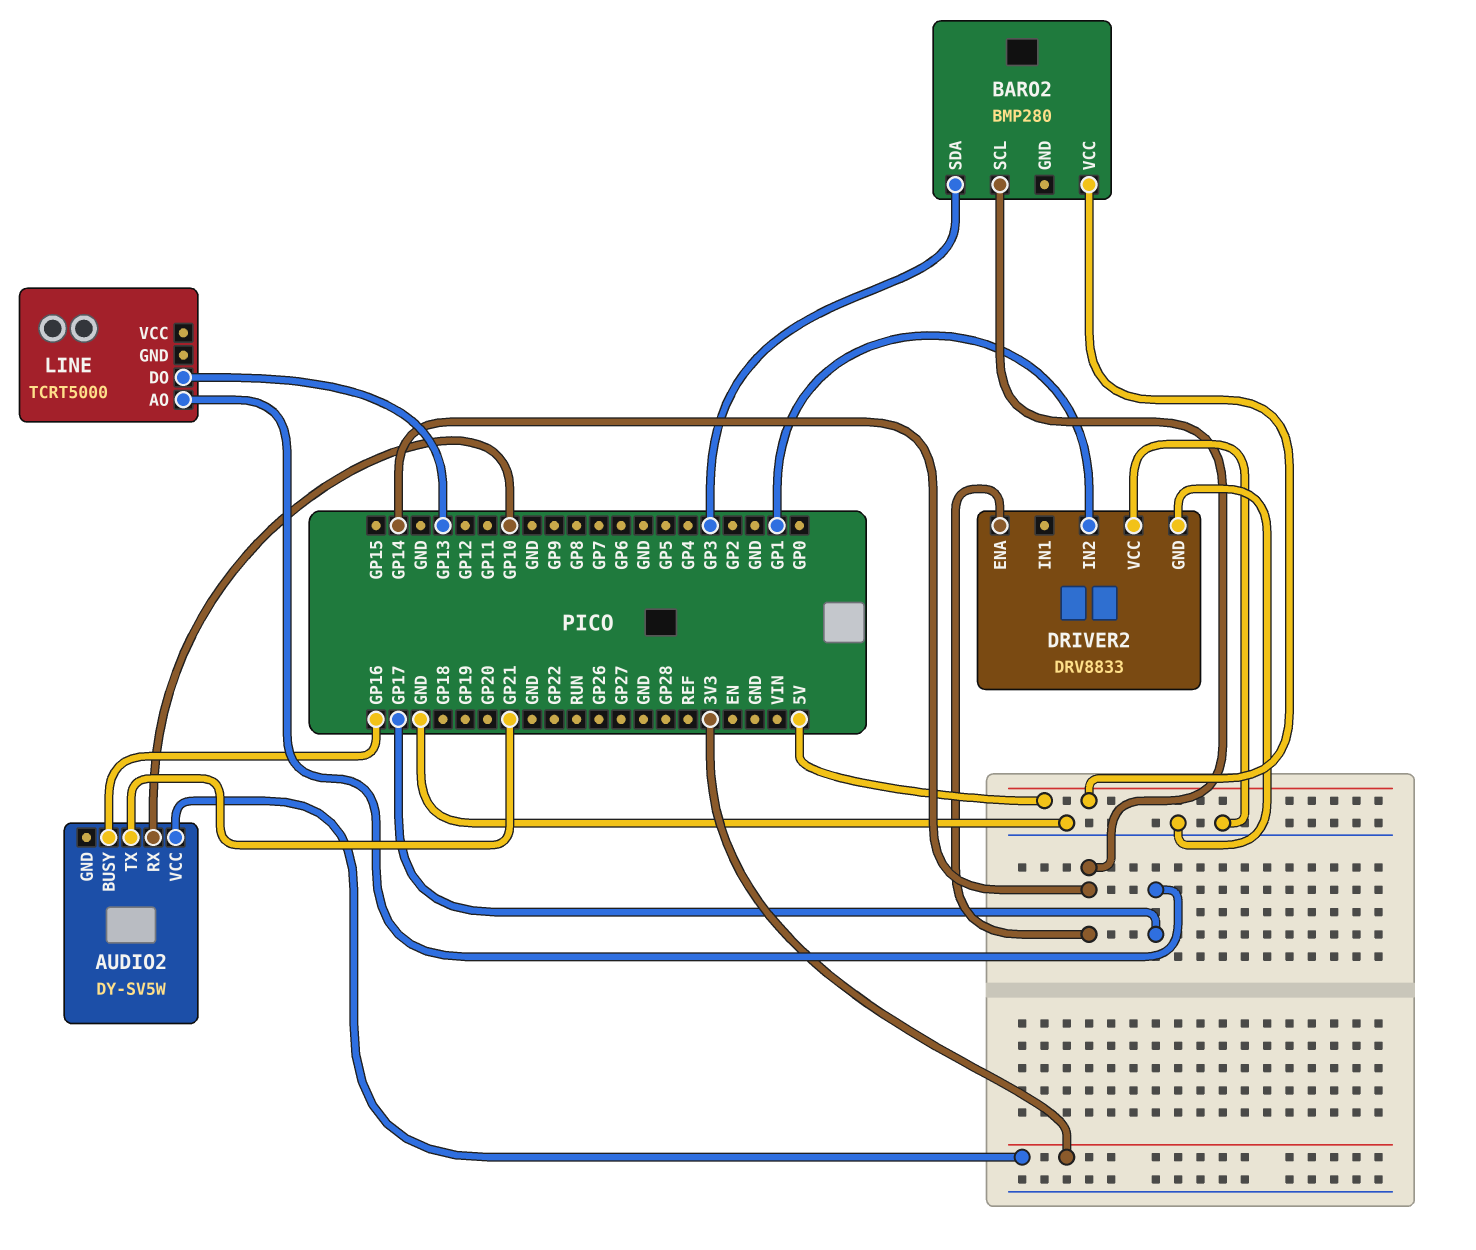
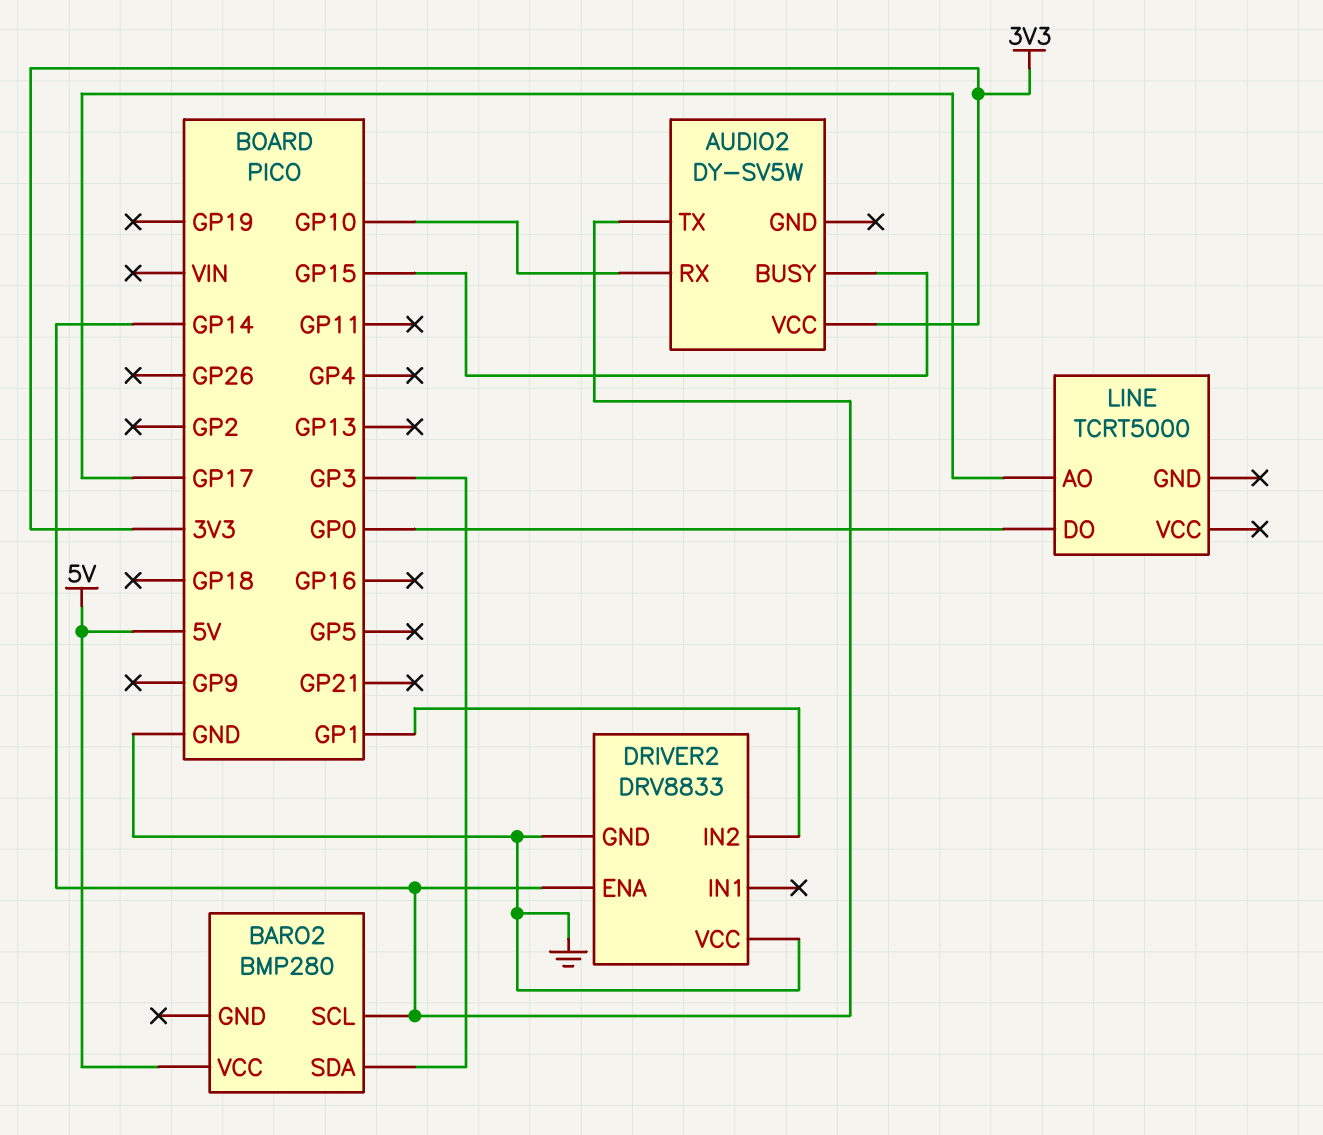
AUDIO2 pin BUSY: GP16 -> GP15
AUDIO2 pin TX: GP21 -> GP14
LINE pin DO: GP13 -> GP0

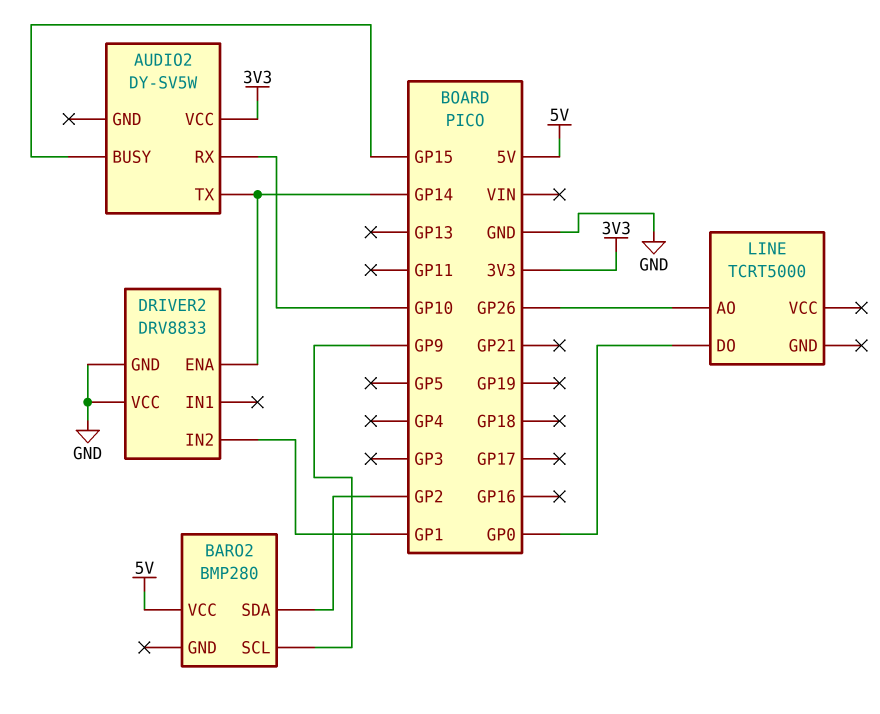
BARO2 pin SCL: GP14 -> GP9
BARO2 pin SDA: GP3 -> GP2
LINE pin AO: GP17 -> GP26

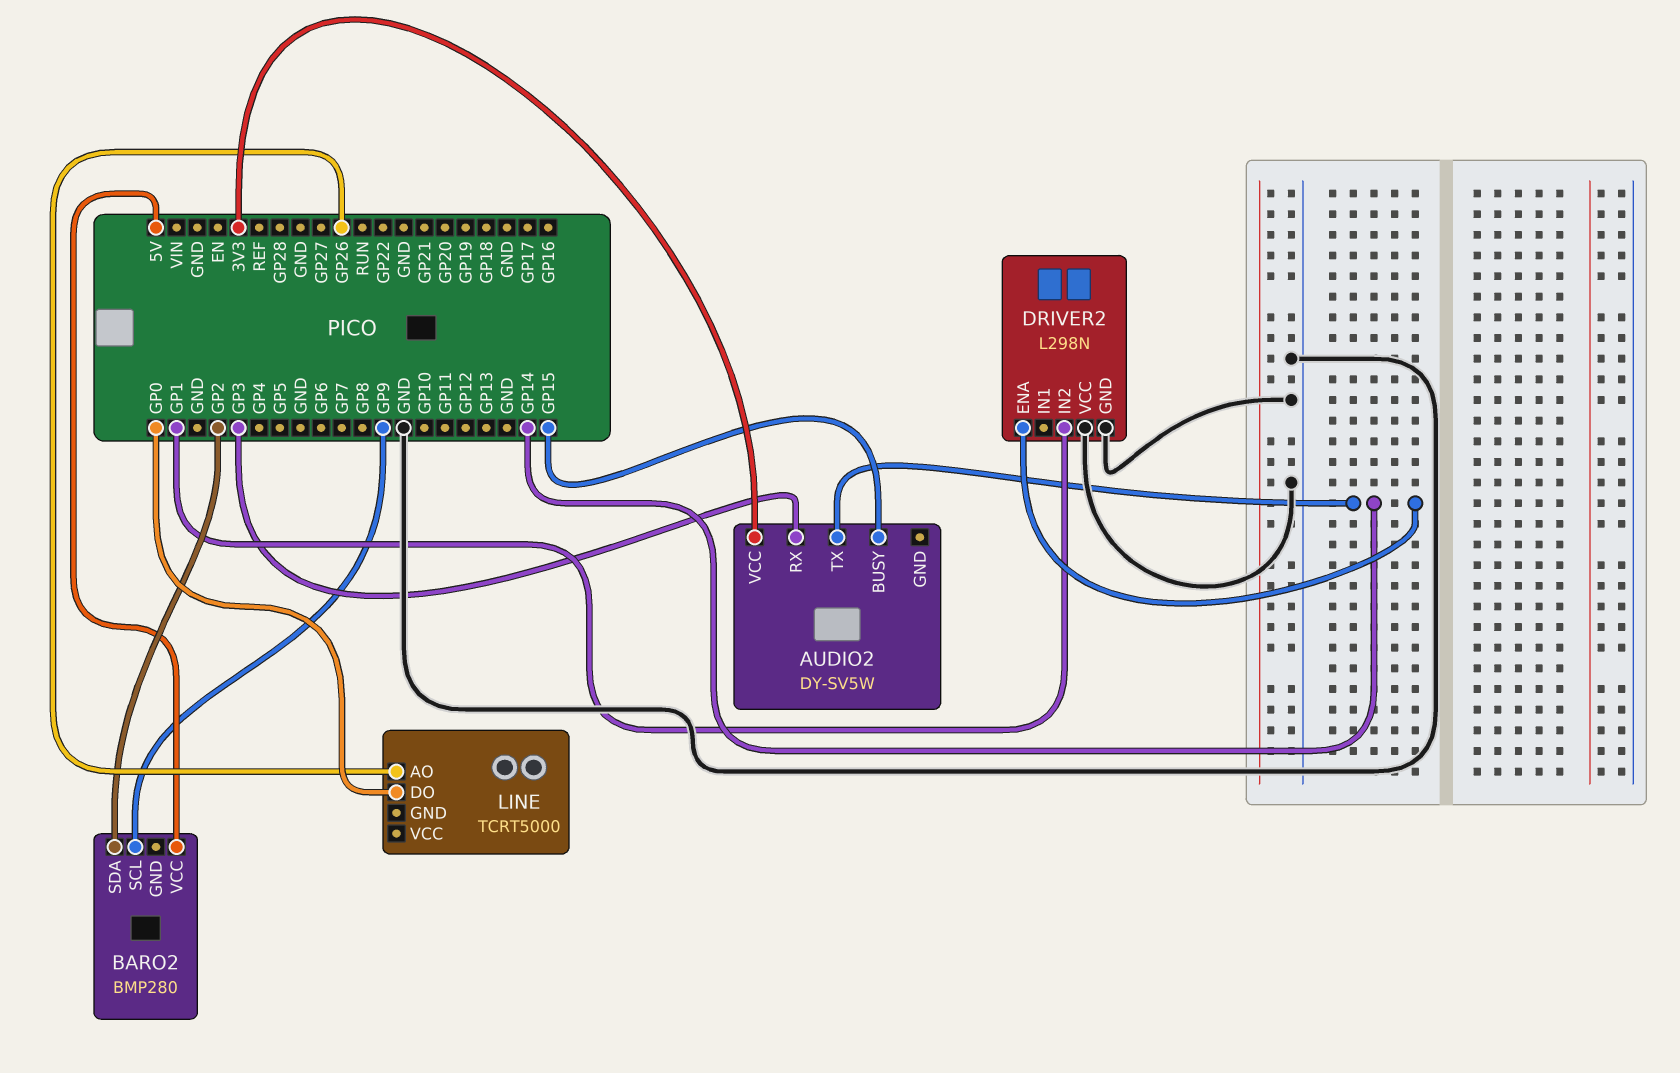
AUDIO2 pin RX: GP10 -> GP3
DRIVER2: DRV8833 -> L298N

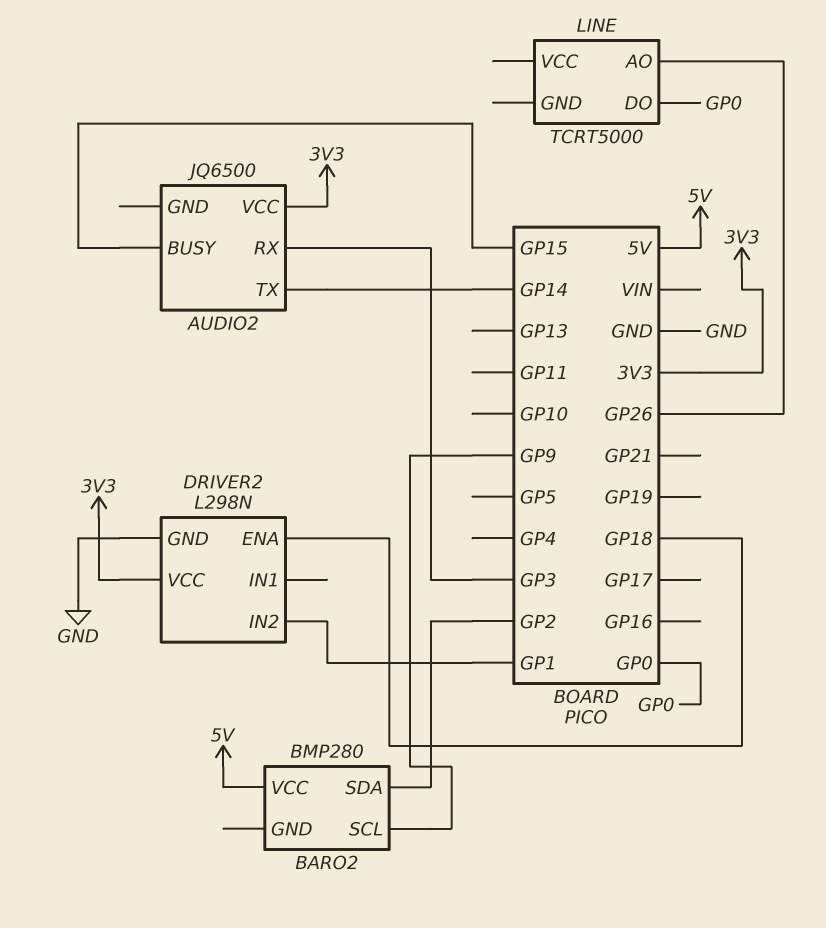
AUDIO2: DY-SV5W -> JQ6500
DRIVER2 pin ENA: GP14 -> GP18
DRIVER2 pin VCC: GND -> 3V3

